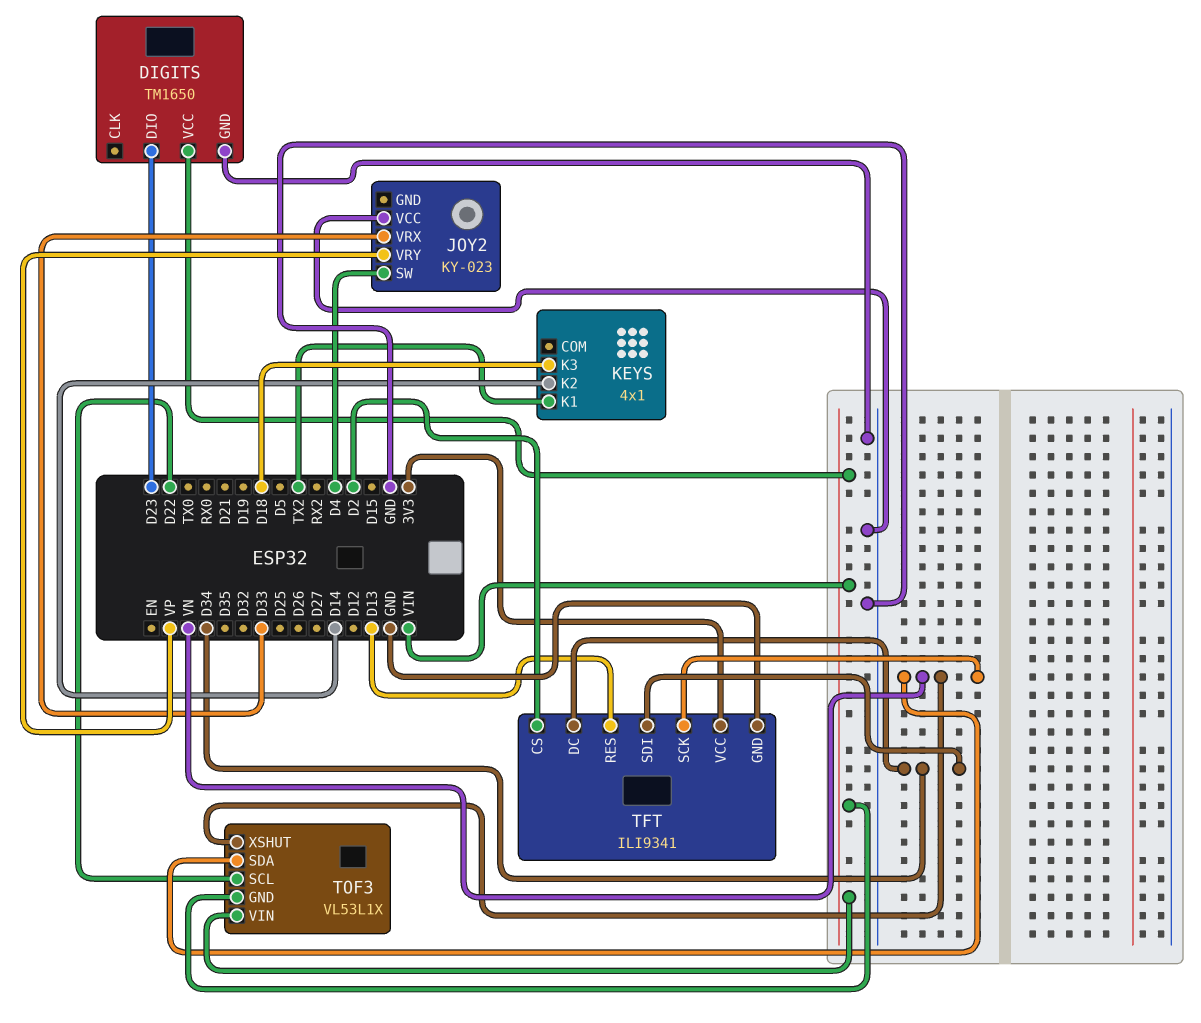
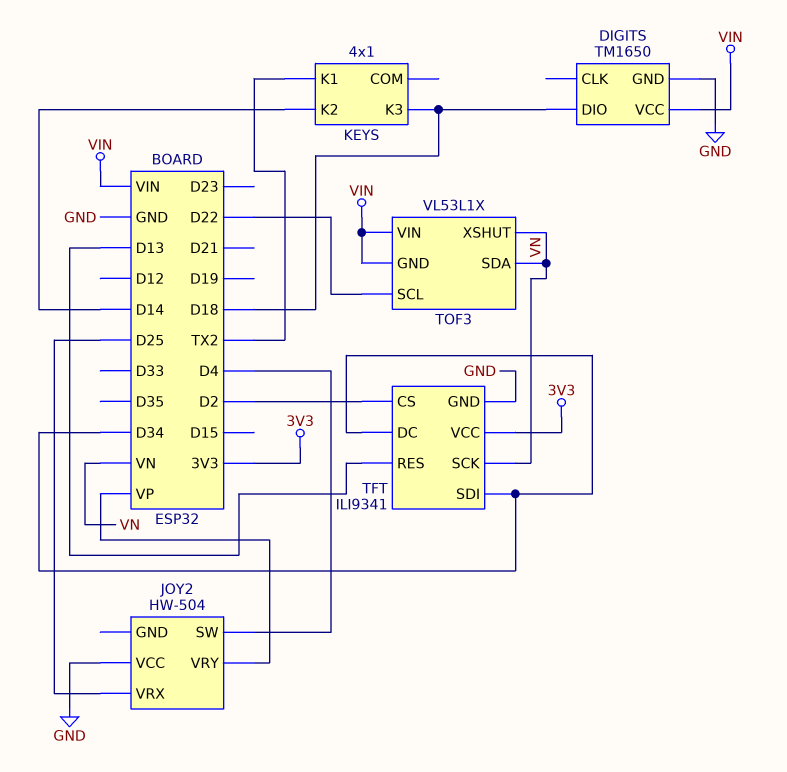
DIGITS pin DIO: D23 -> D18
JOY2: KY-023 -> HW-504
JOY2 pin VRX: D33 -> D25

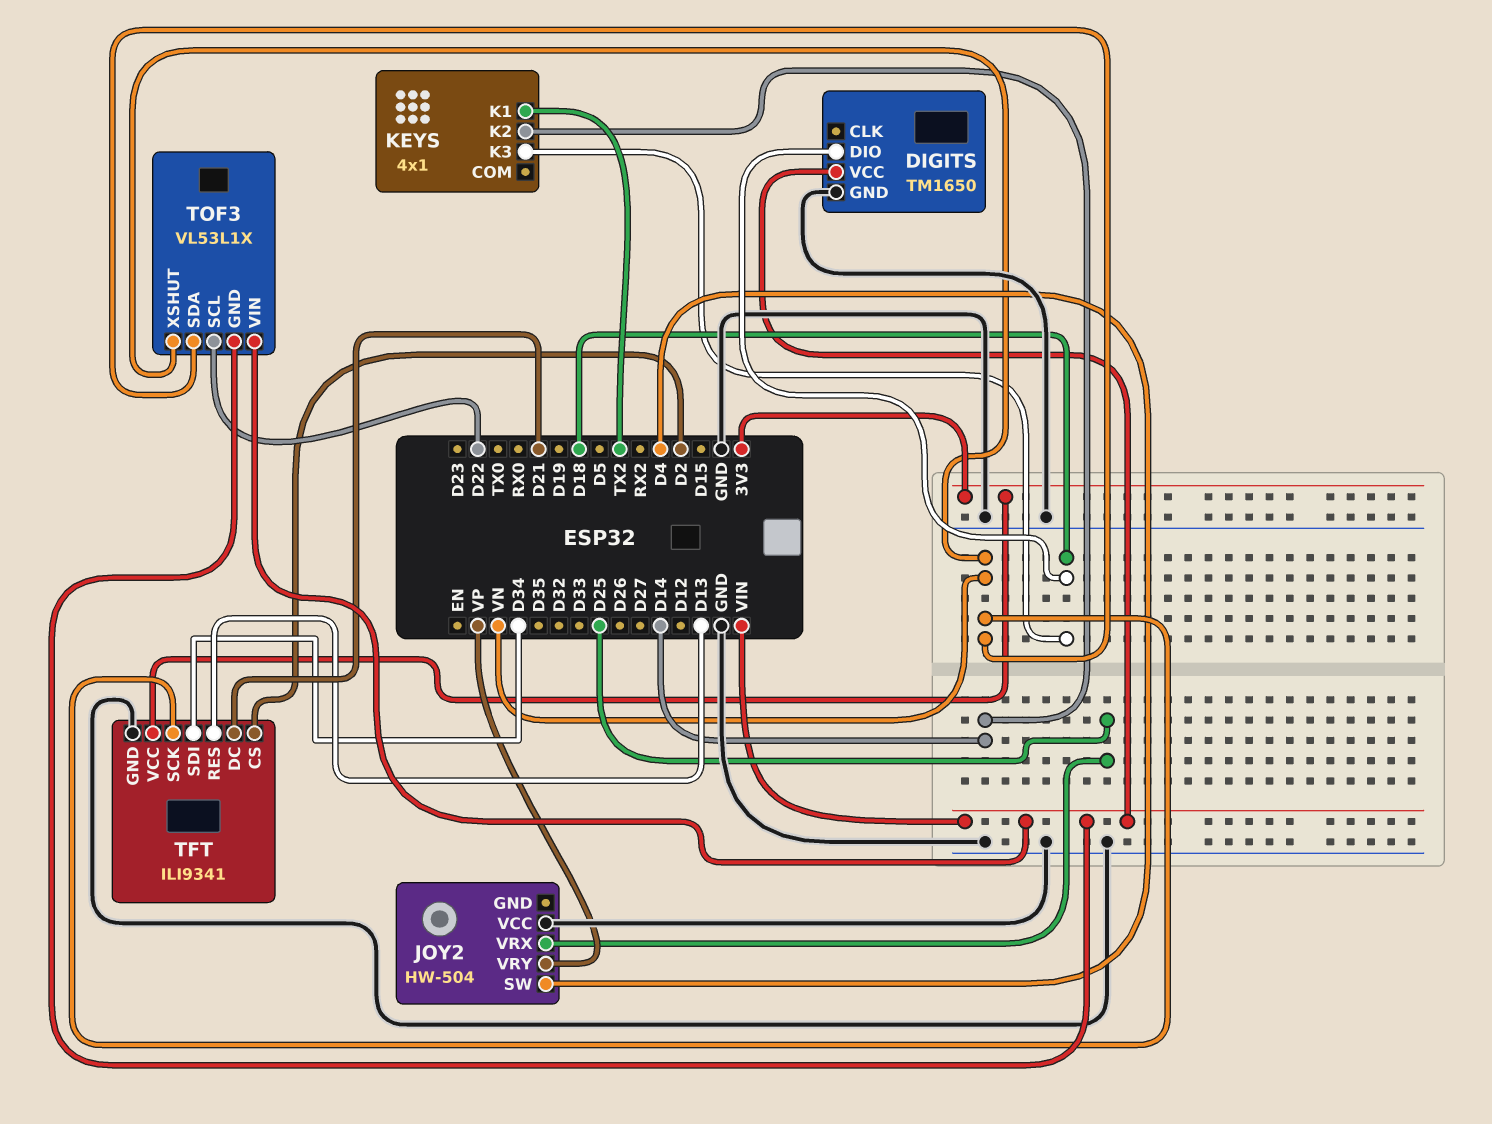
TFT pin DC: D34 -> D21

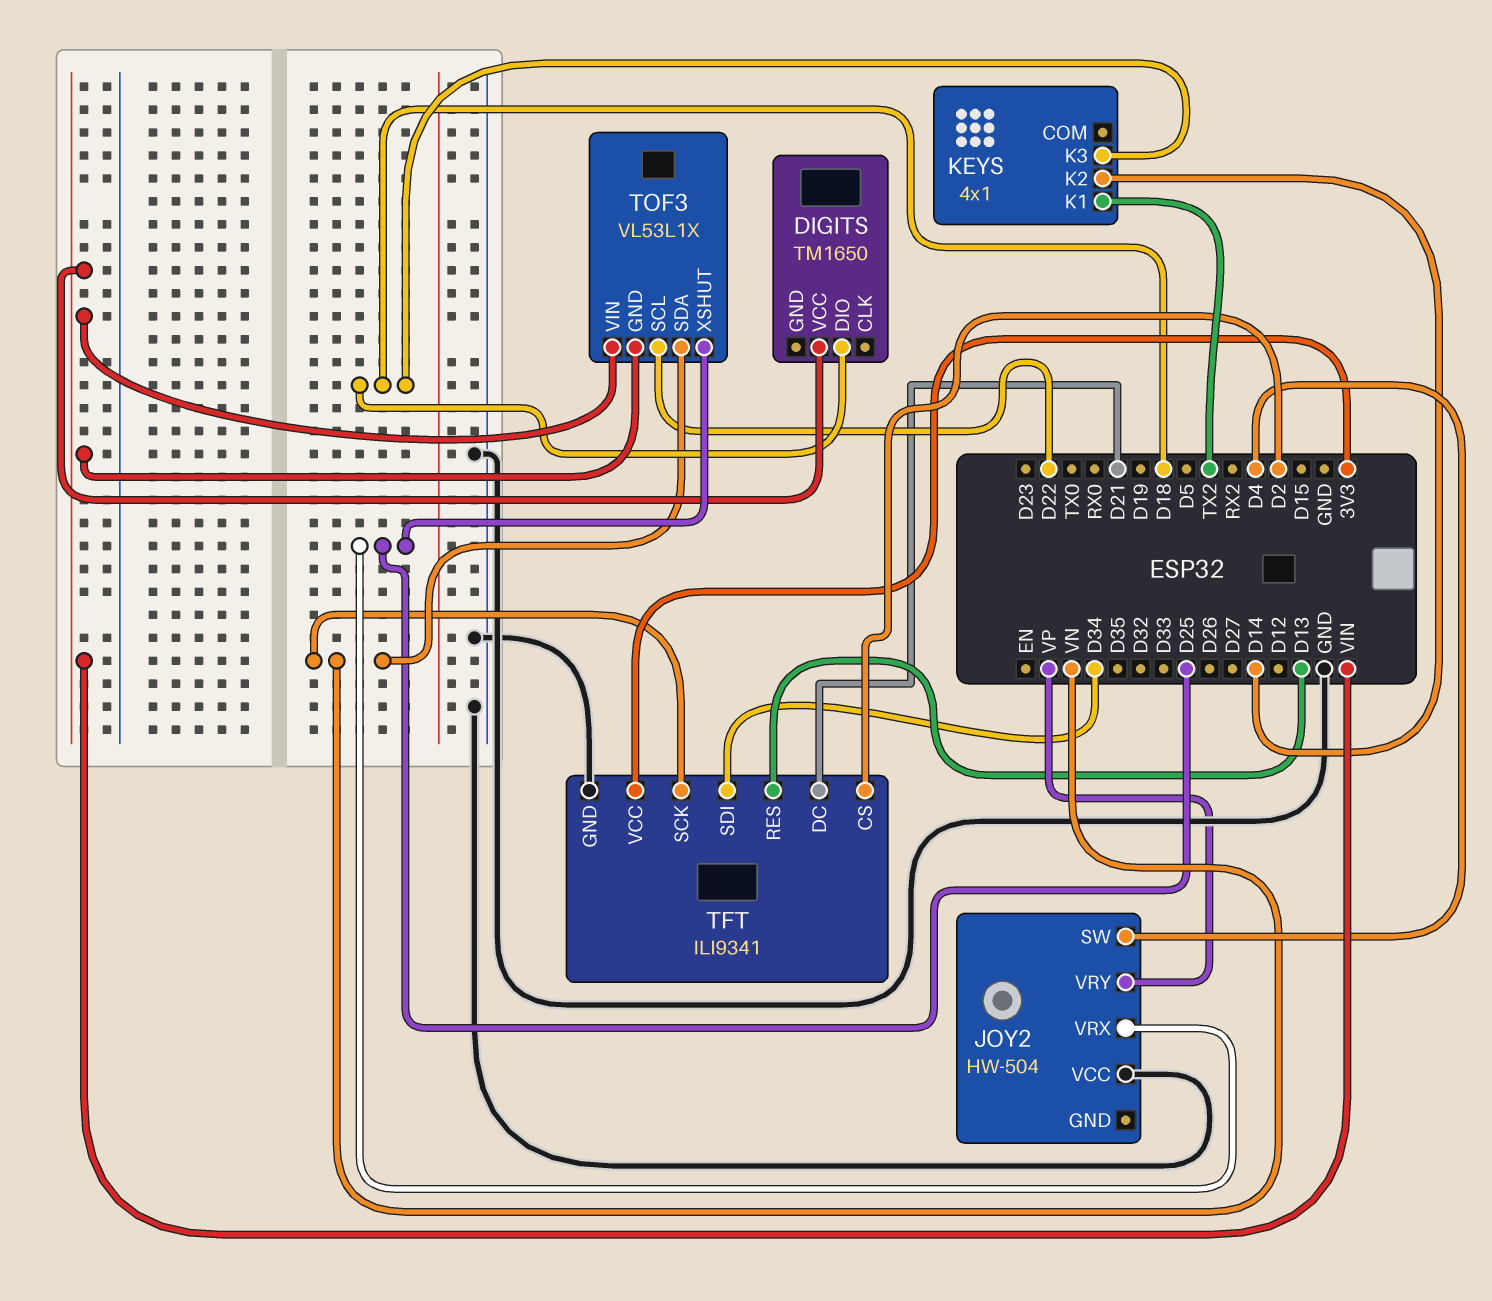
DIGITS pin GND: GND -> none
TOF3 pin XSHUT: VN -> D25

